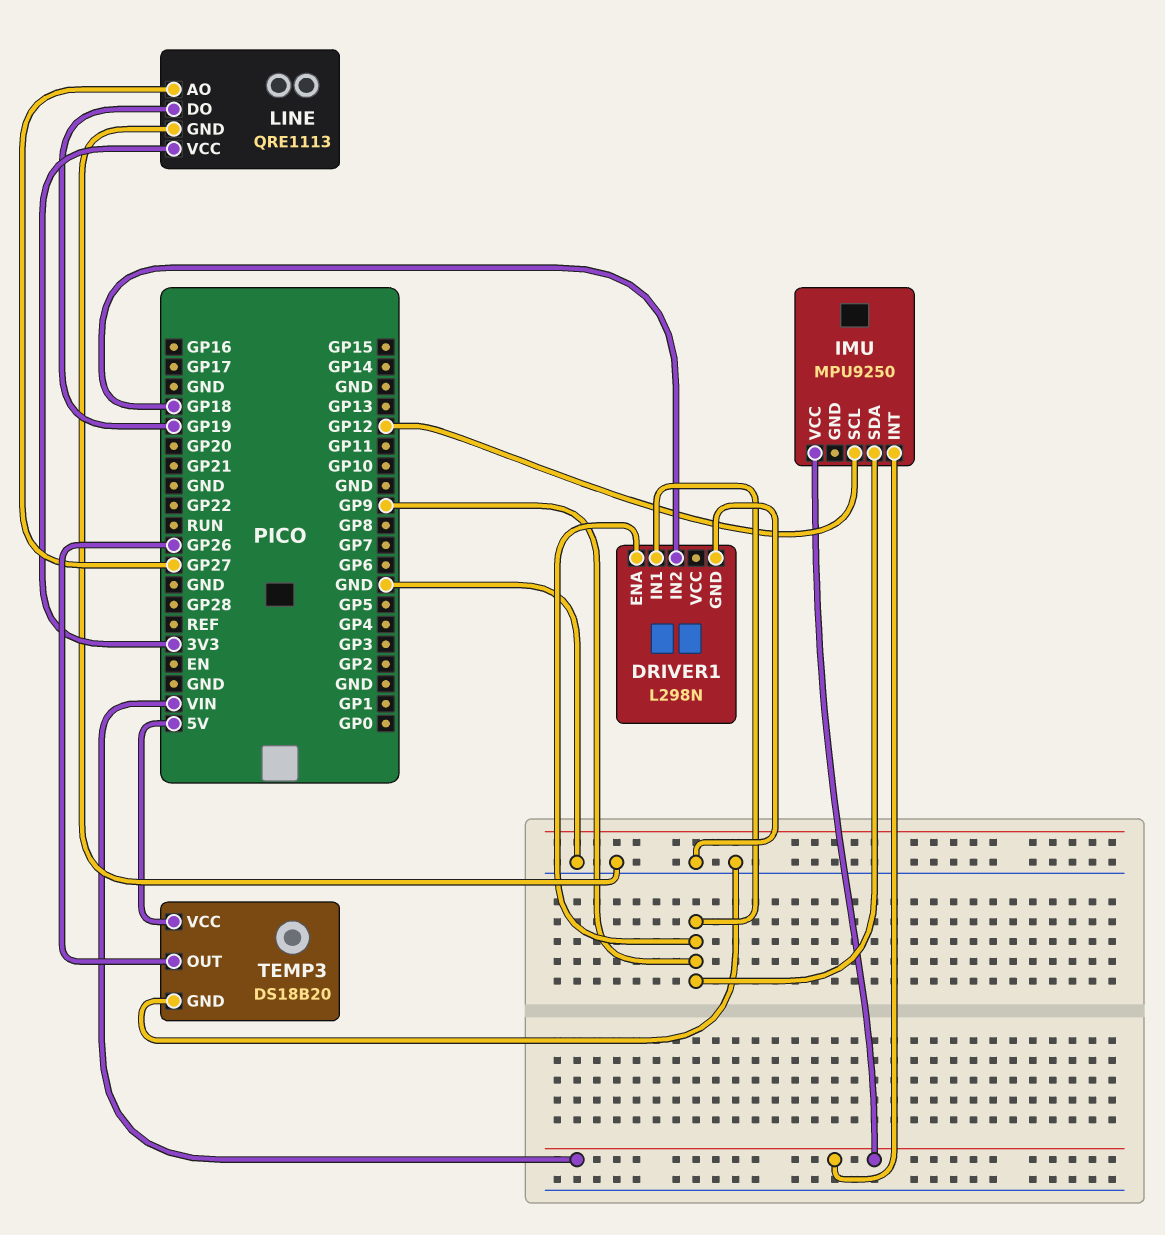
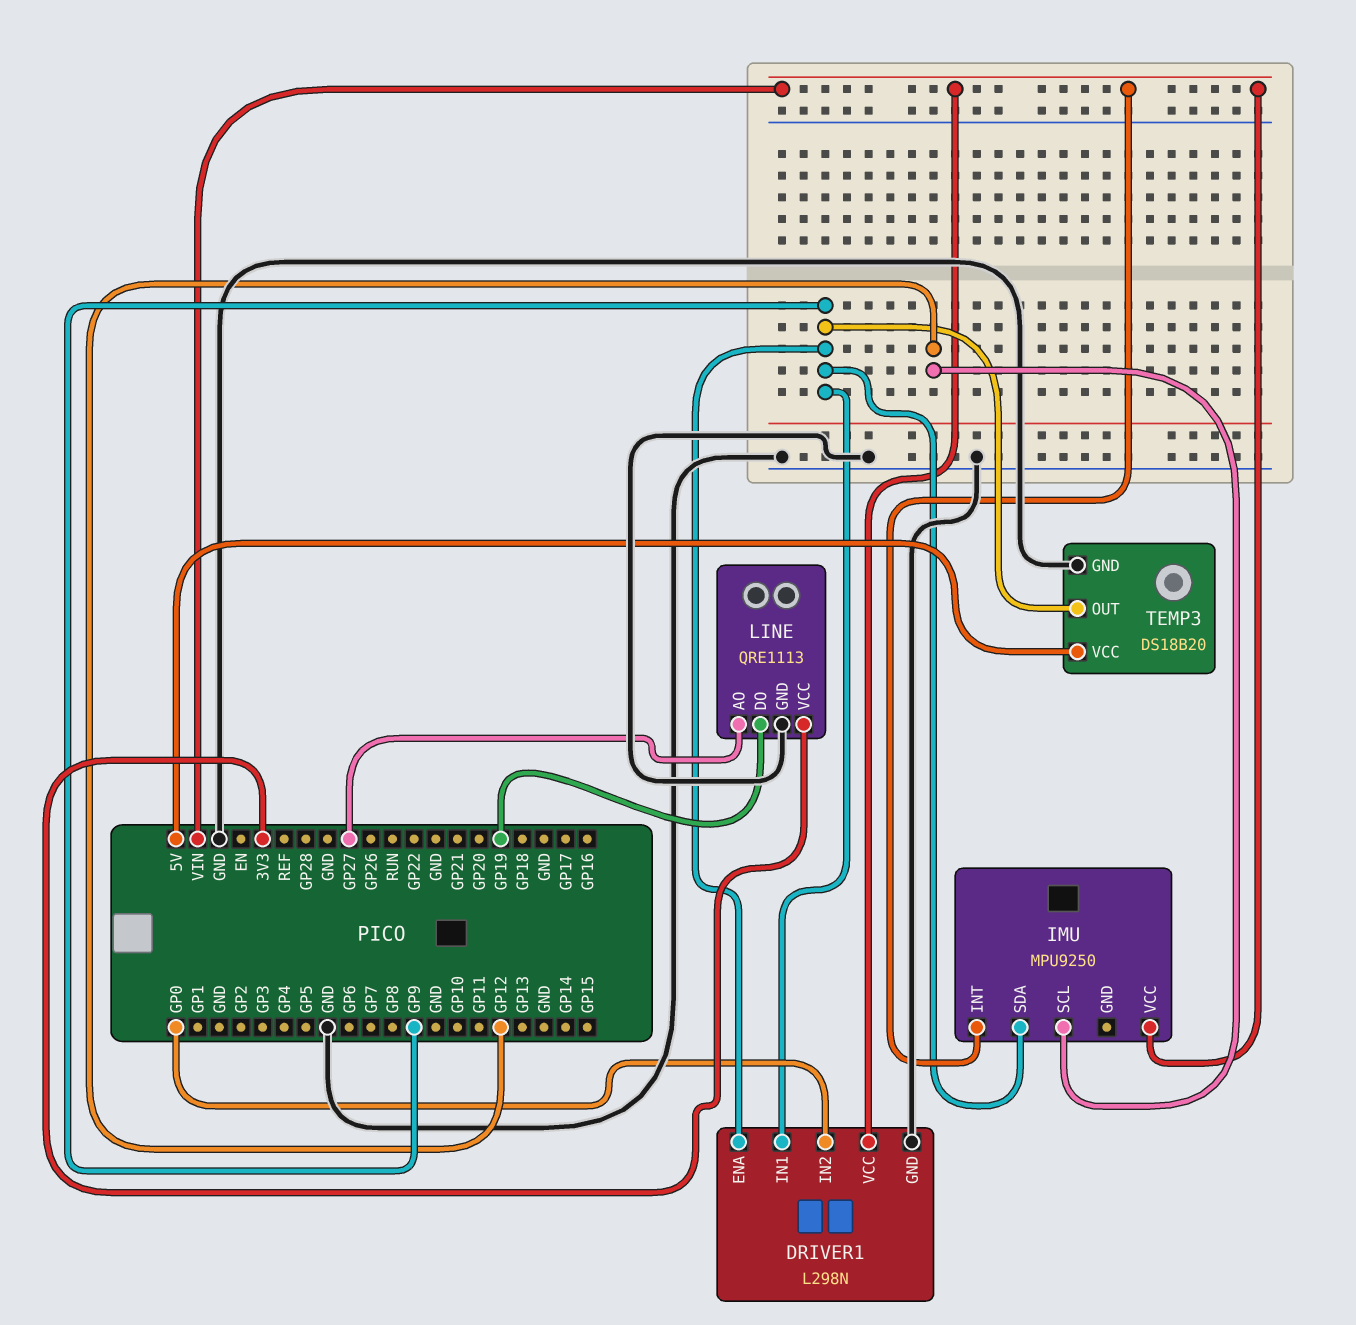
DRIVER1 pin IN2: GP18 -> GP0
DRIVER1 pin VCC: none -> VIN
TEMP3 pin OUT: GP26 -> GP9

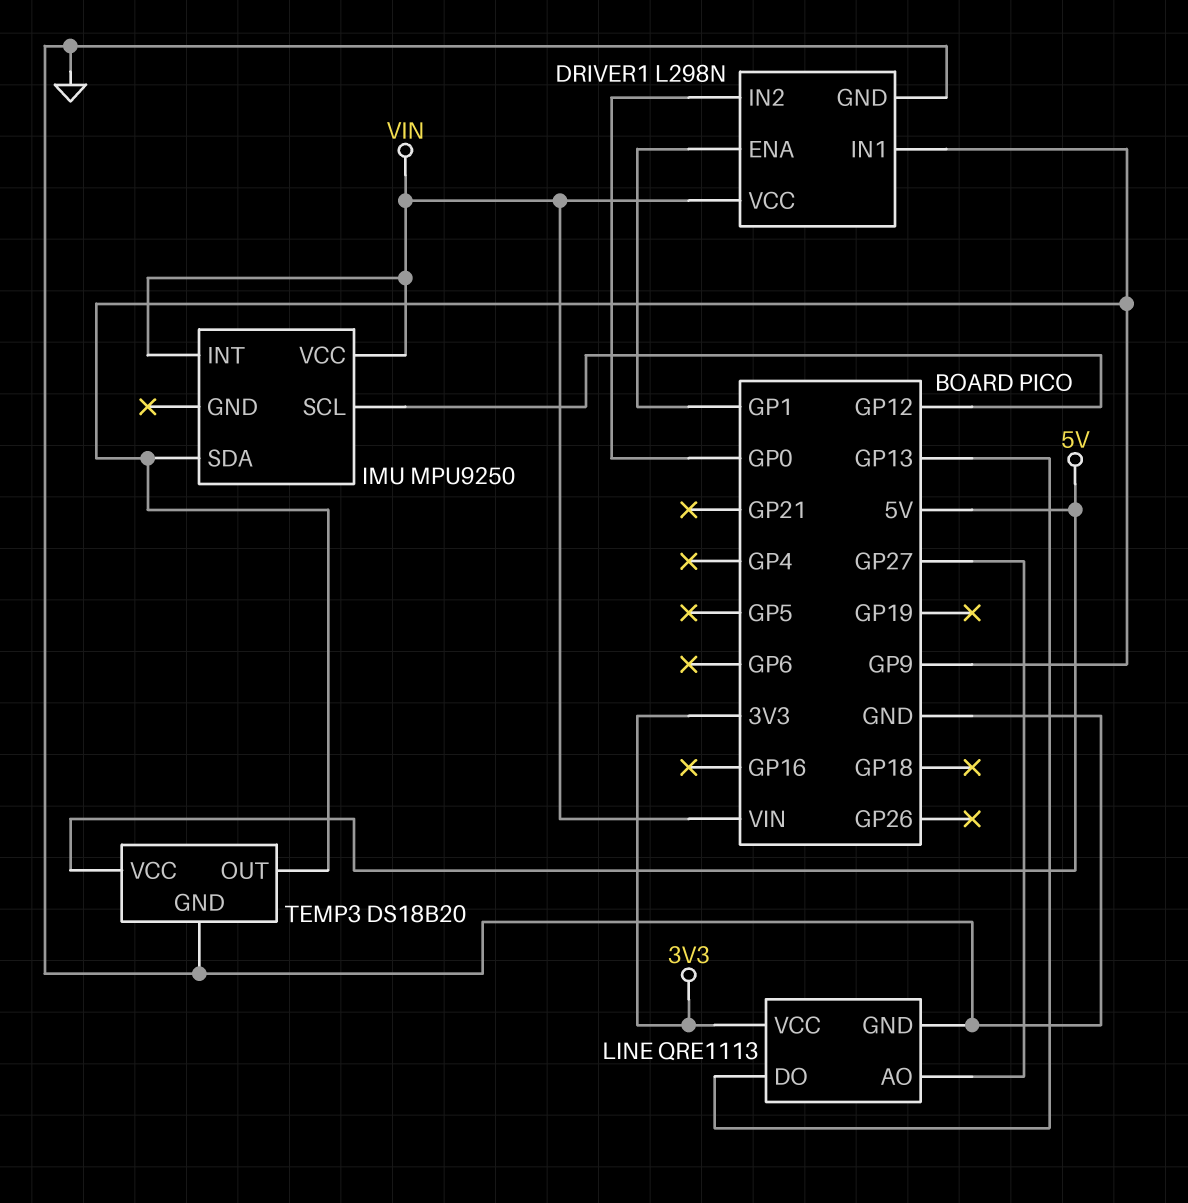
DRIVER1 pin ENA: GP9 -> GP1
LINE pin DO: GP19 -> GP13

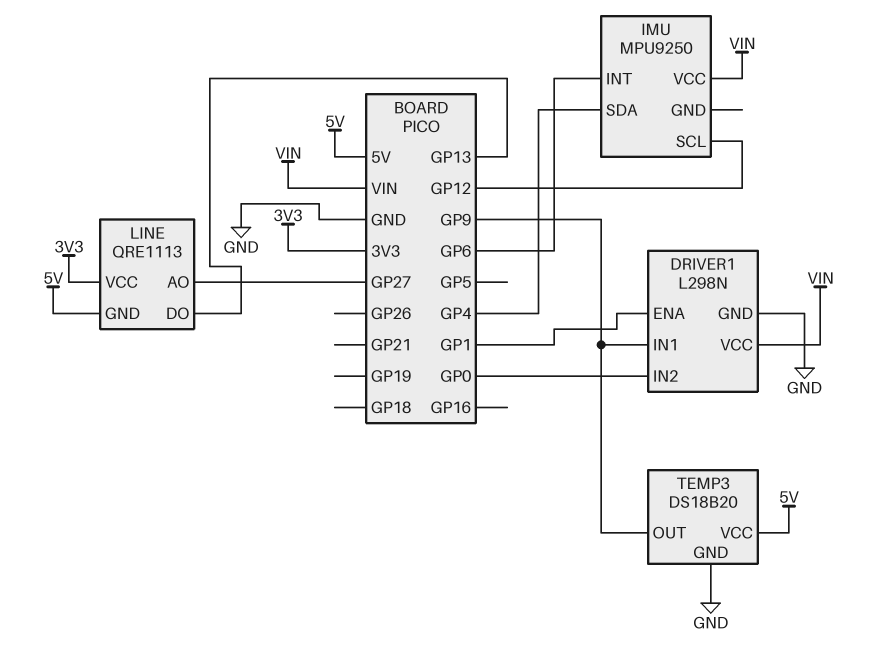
IMU pin INT: VIN -> GP6
IMU pin SDA: GP9 -> GP4
LINE pin GND: GND -> 5V

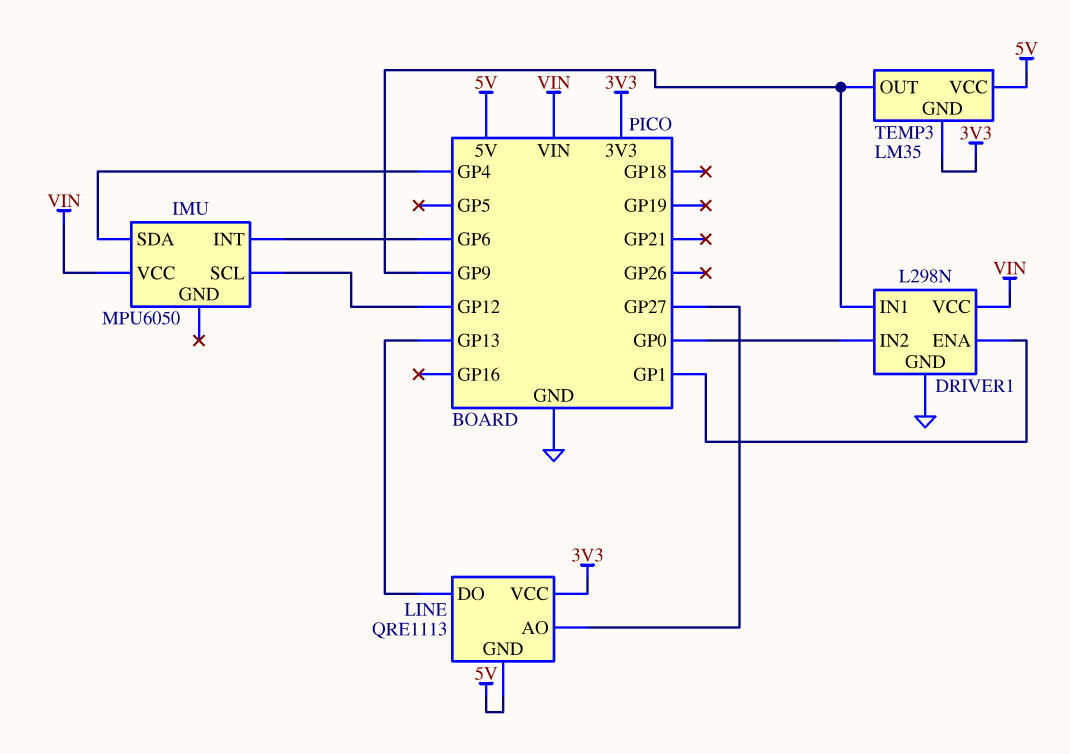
IMU: MPU9250 -> MPU6050
TEMP3: DS18B20 -> LM35
TEMP3 pin GND: GND -> 3V3

